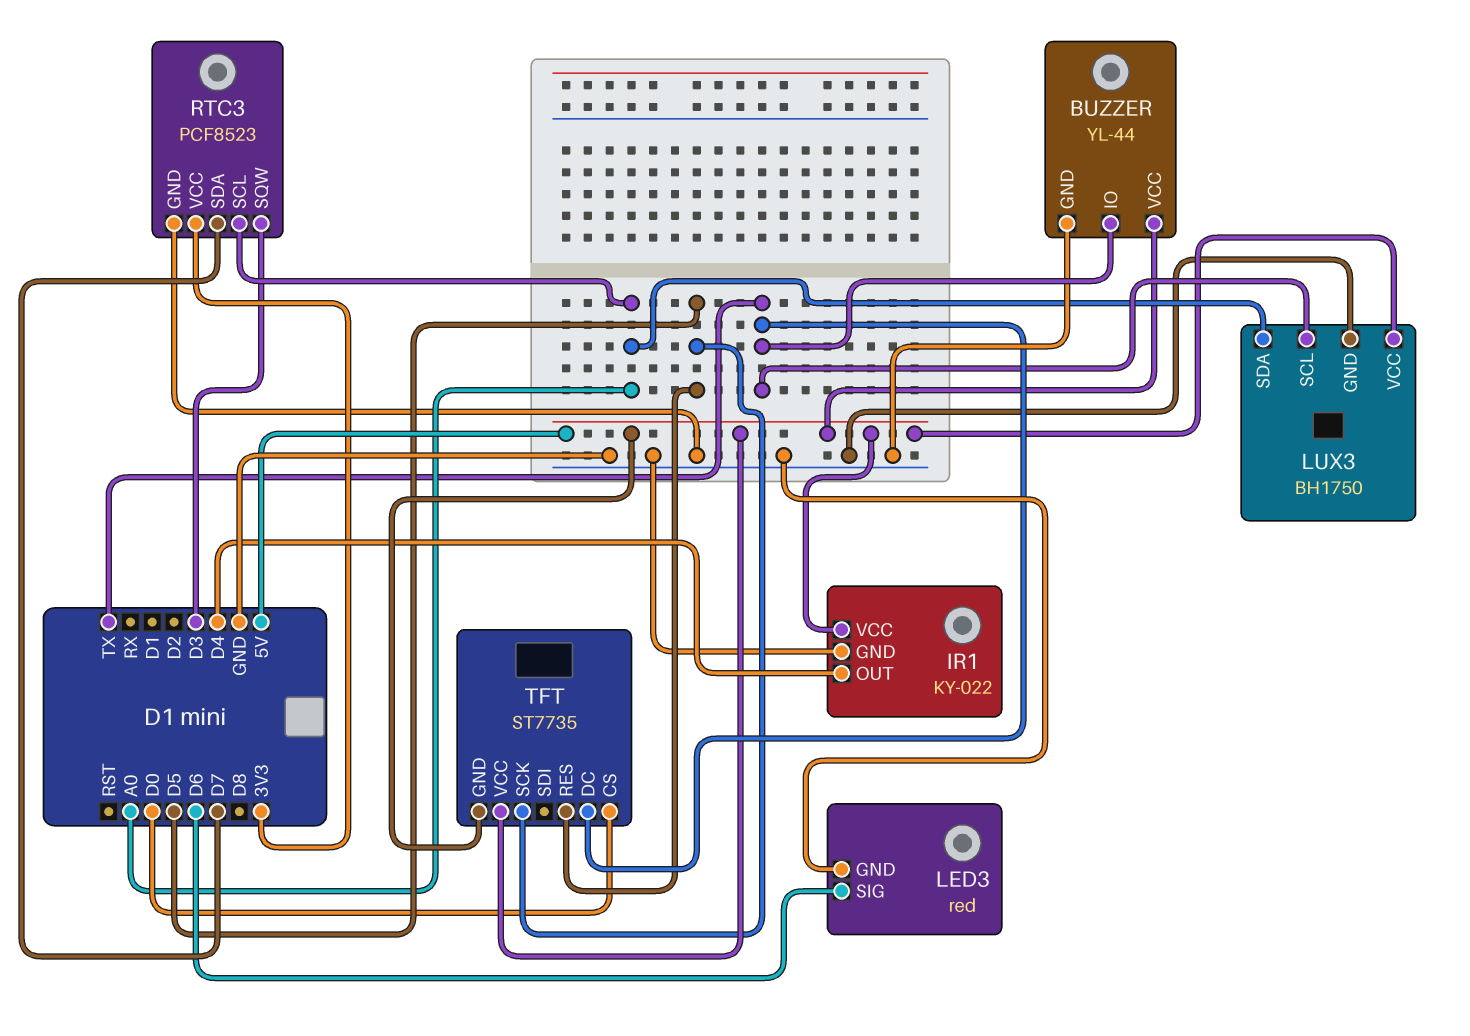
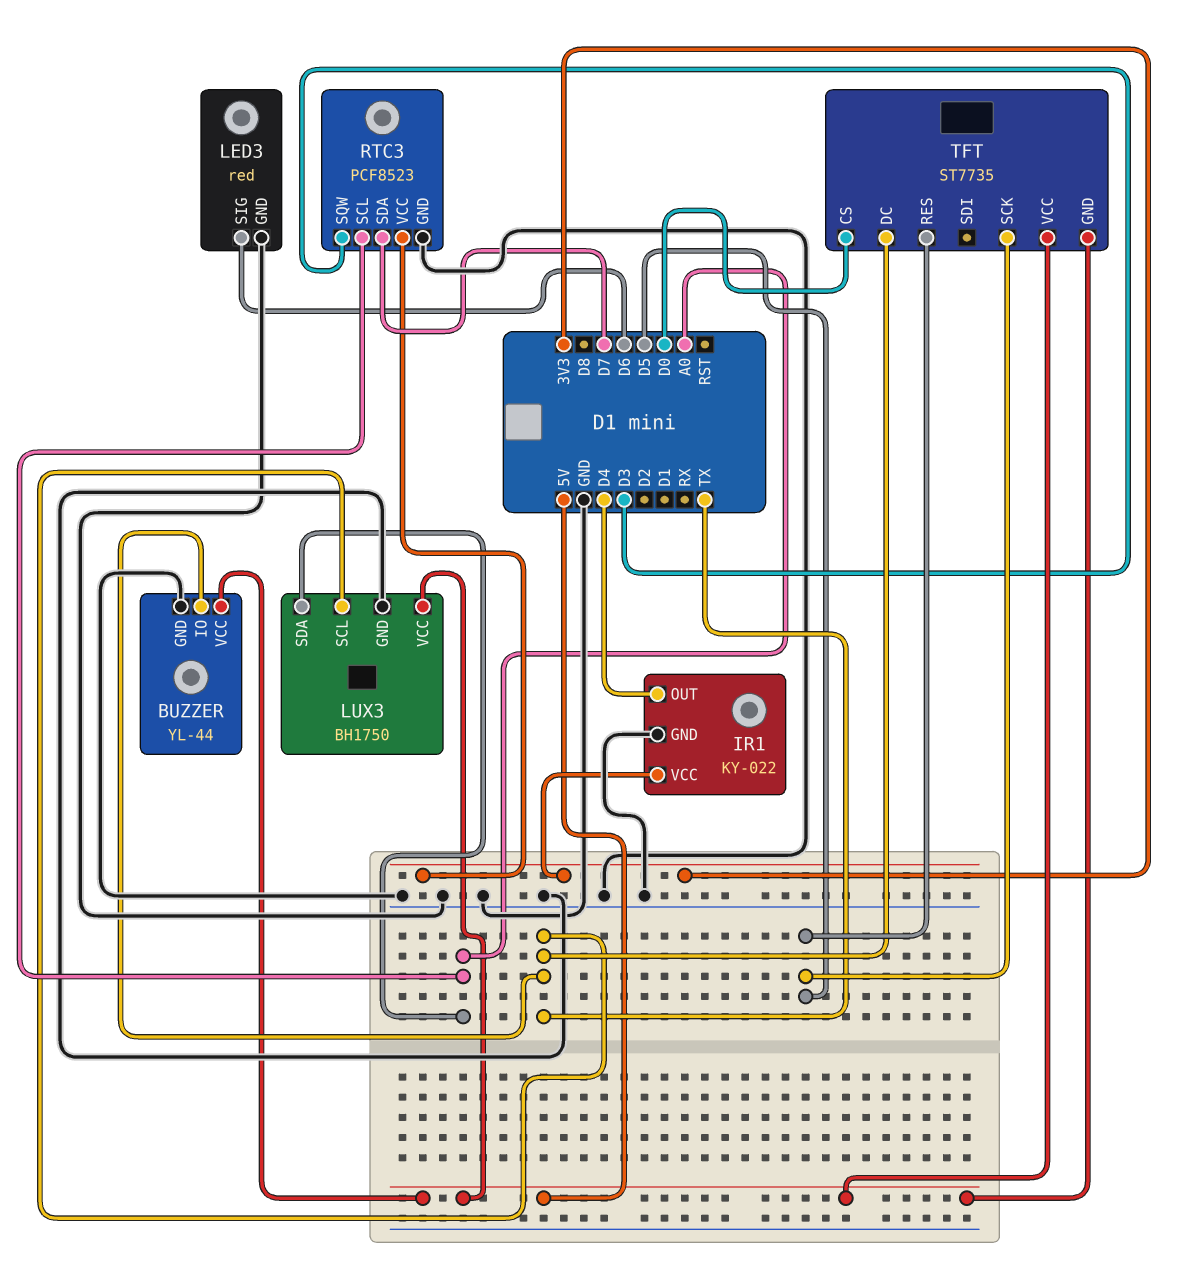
IR1 pin VCC: 5V -> 3V3

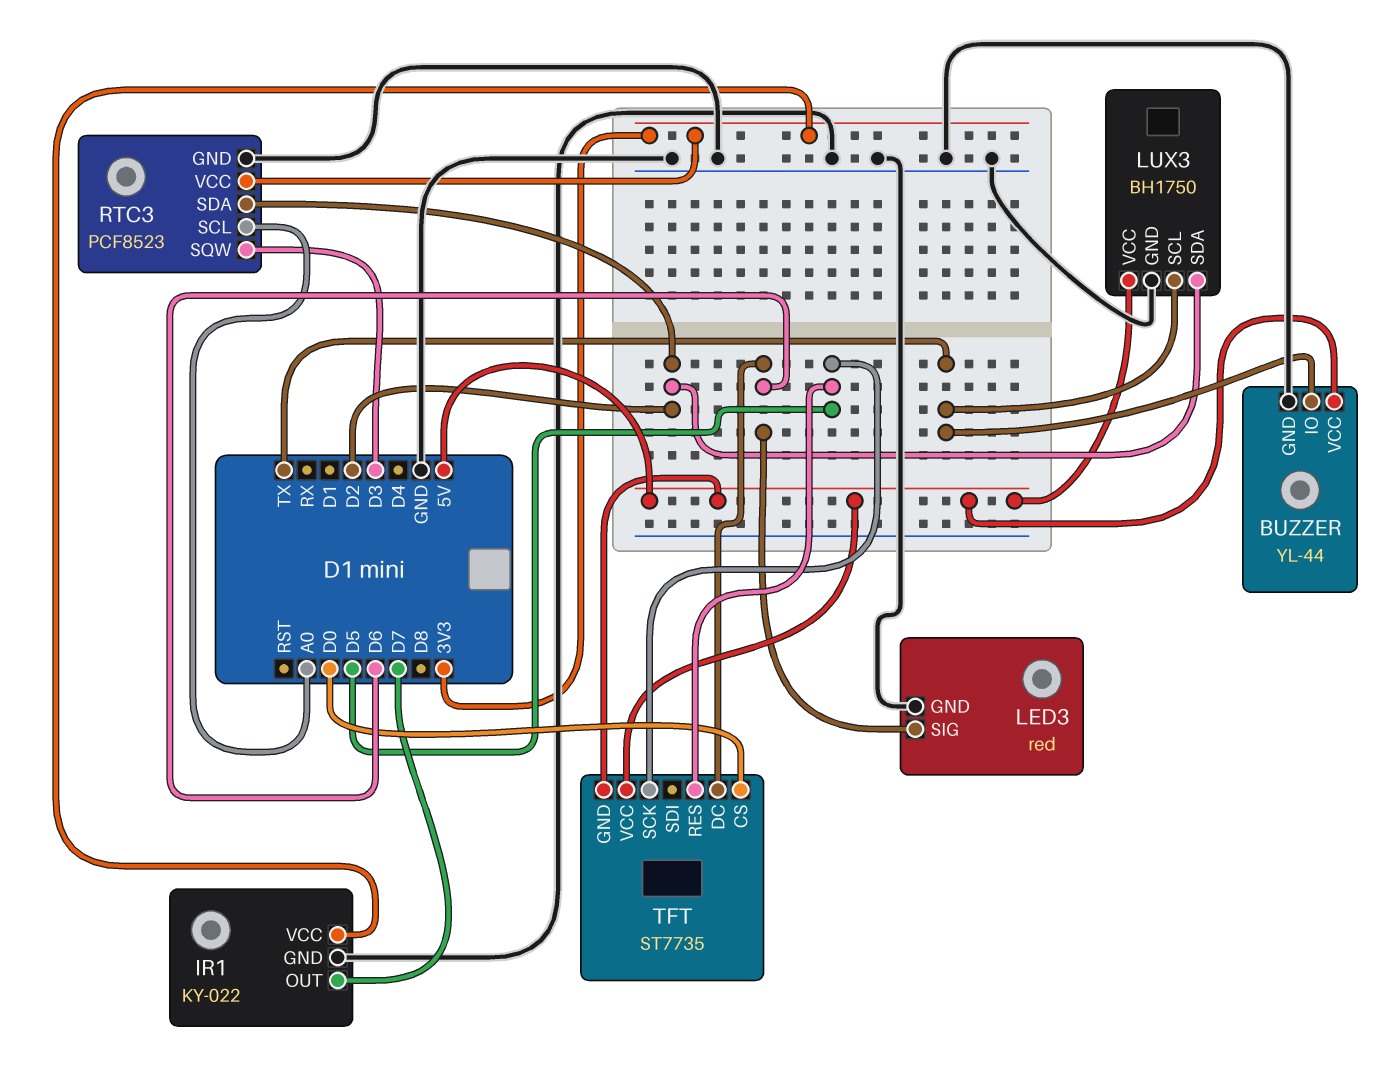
IR1 pin OUT: D4 -> D7
LUX3 pin SDA: A0 -> D2
RTC3 pin SDA: D7 -> D2
TFT pin DC: TX -> D6

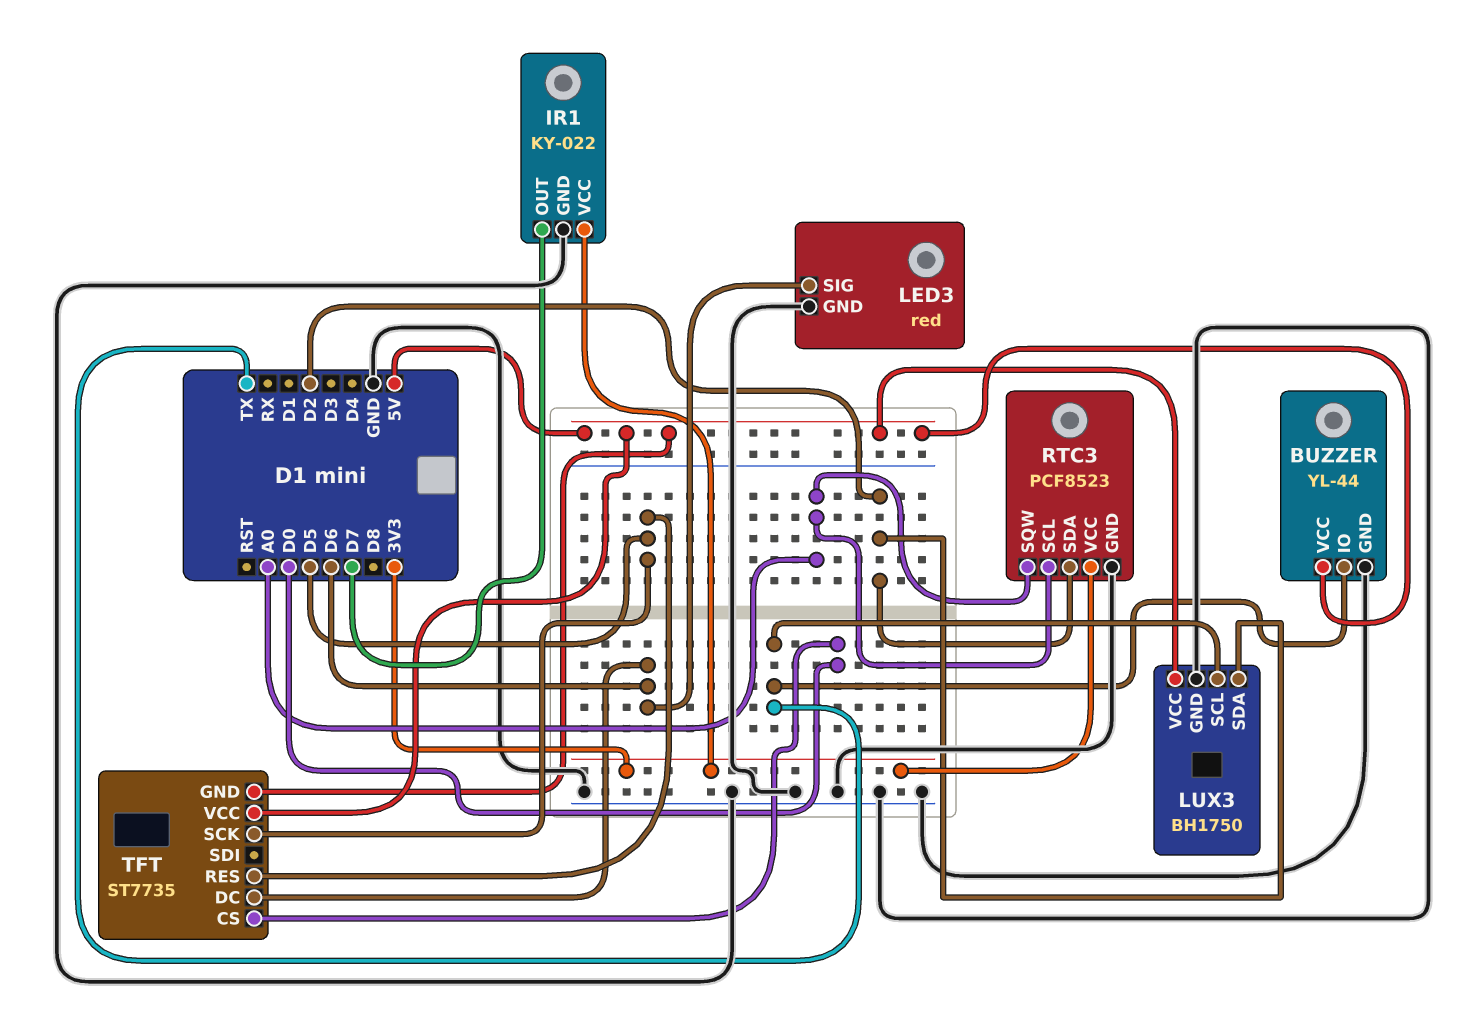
RTC3 pin SQW: D3 -> A0

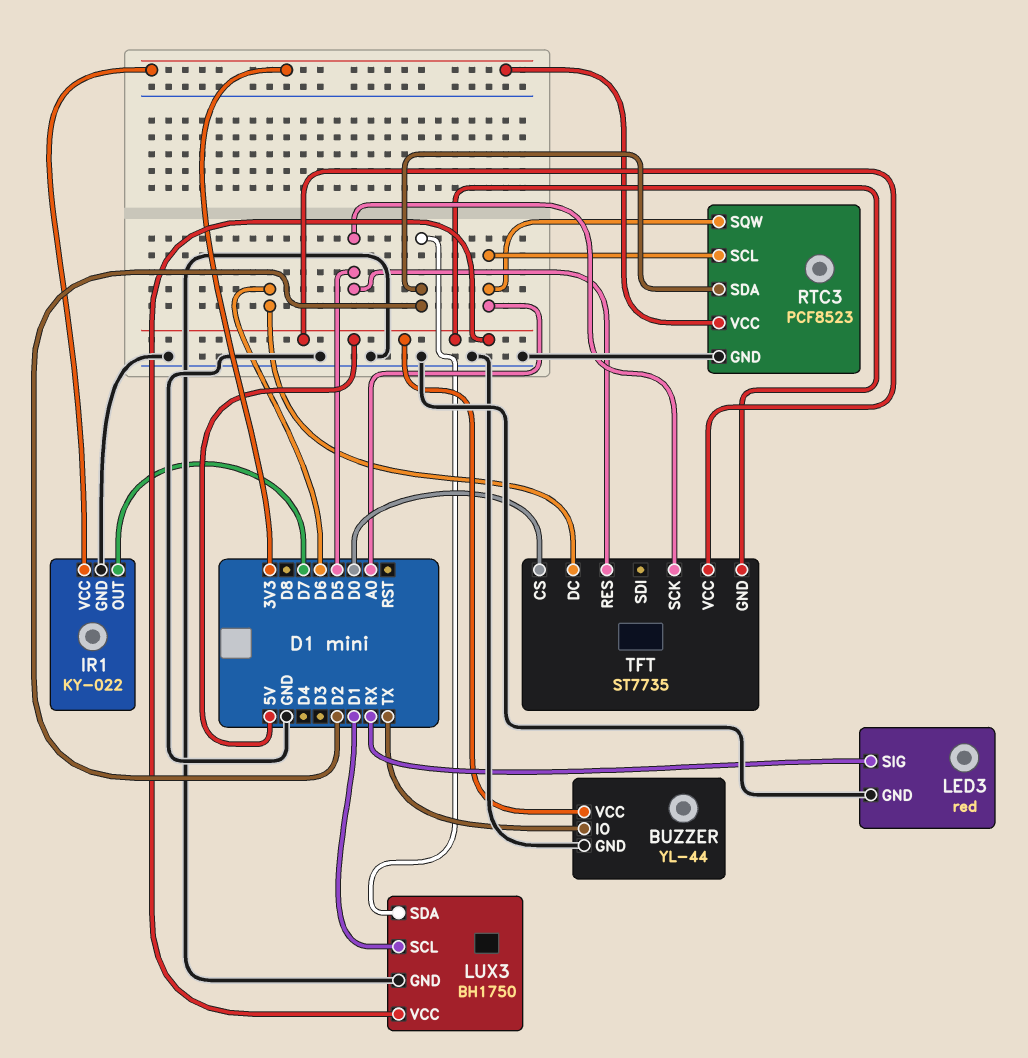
LED3 pin SIG: D6 -> RX
LUX3 pin SCL: TX -> D1

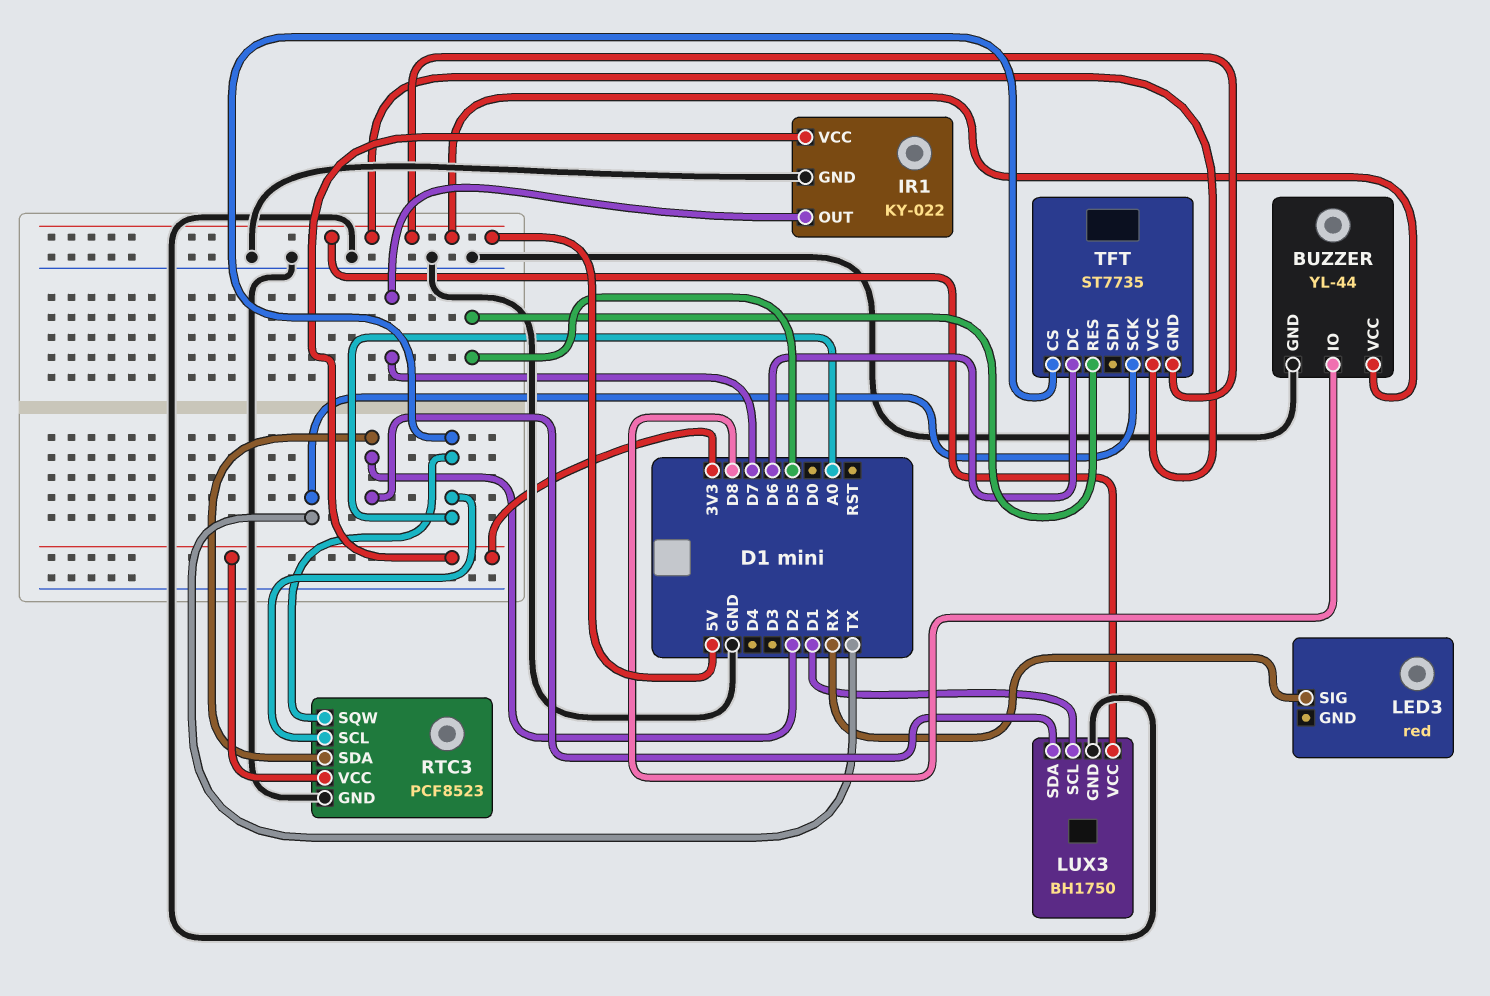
BUZZER pin IO: TX -> D8
LED3 pin GND: GND -> none
TFT pin CS: D0 -> A0
TFT pin SCK: D5 -> TX

